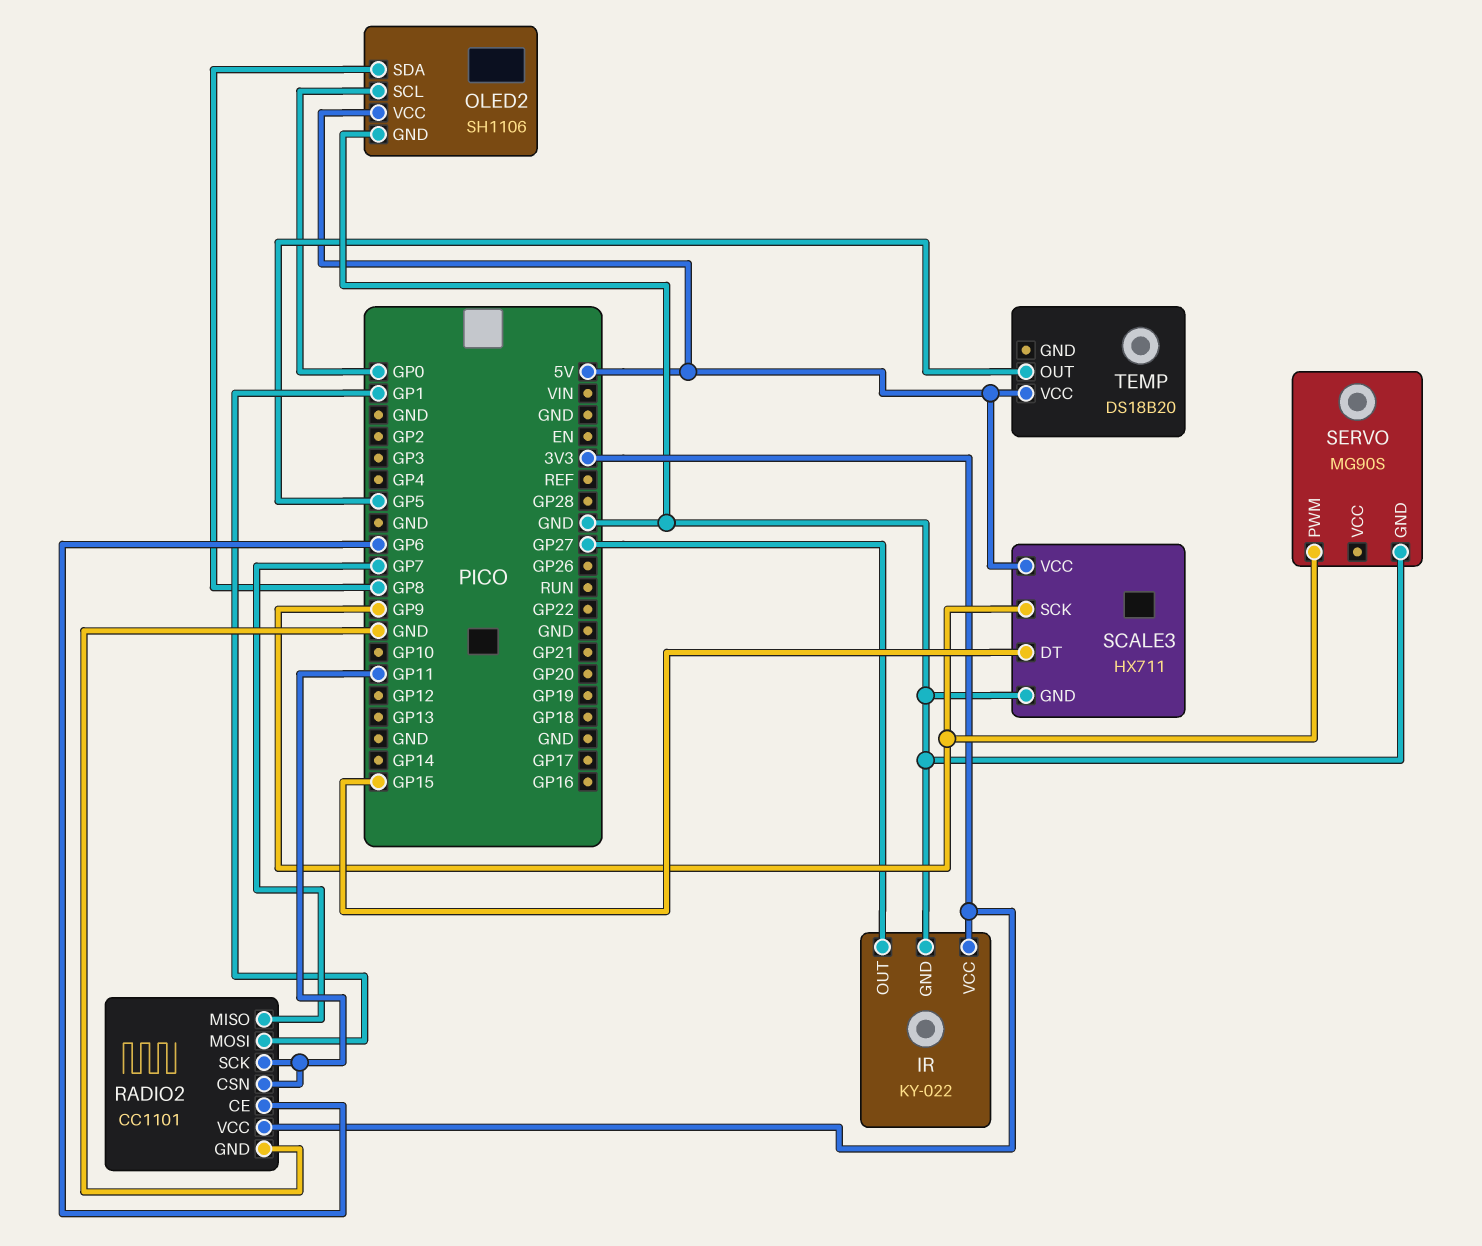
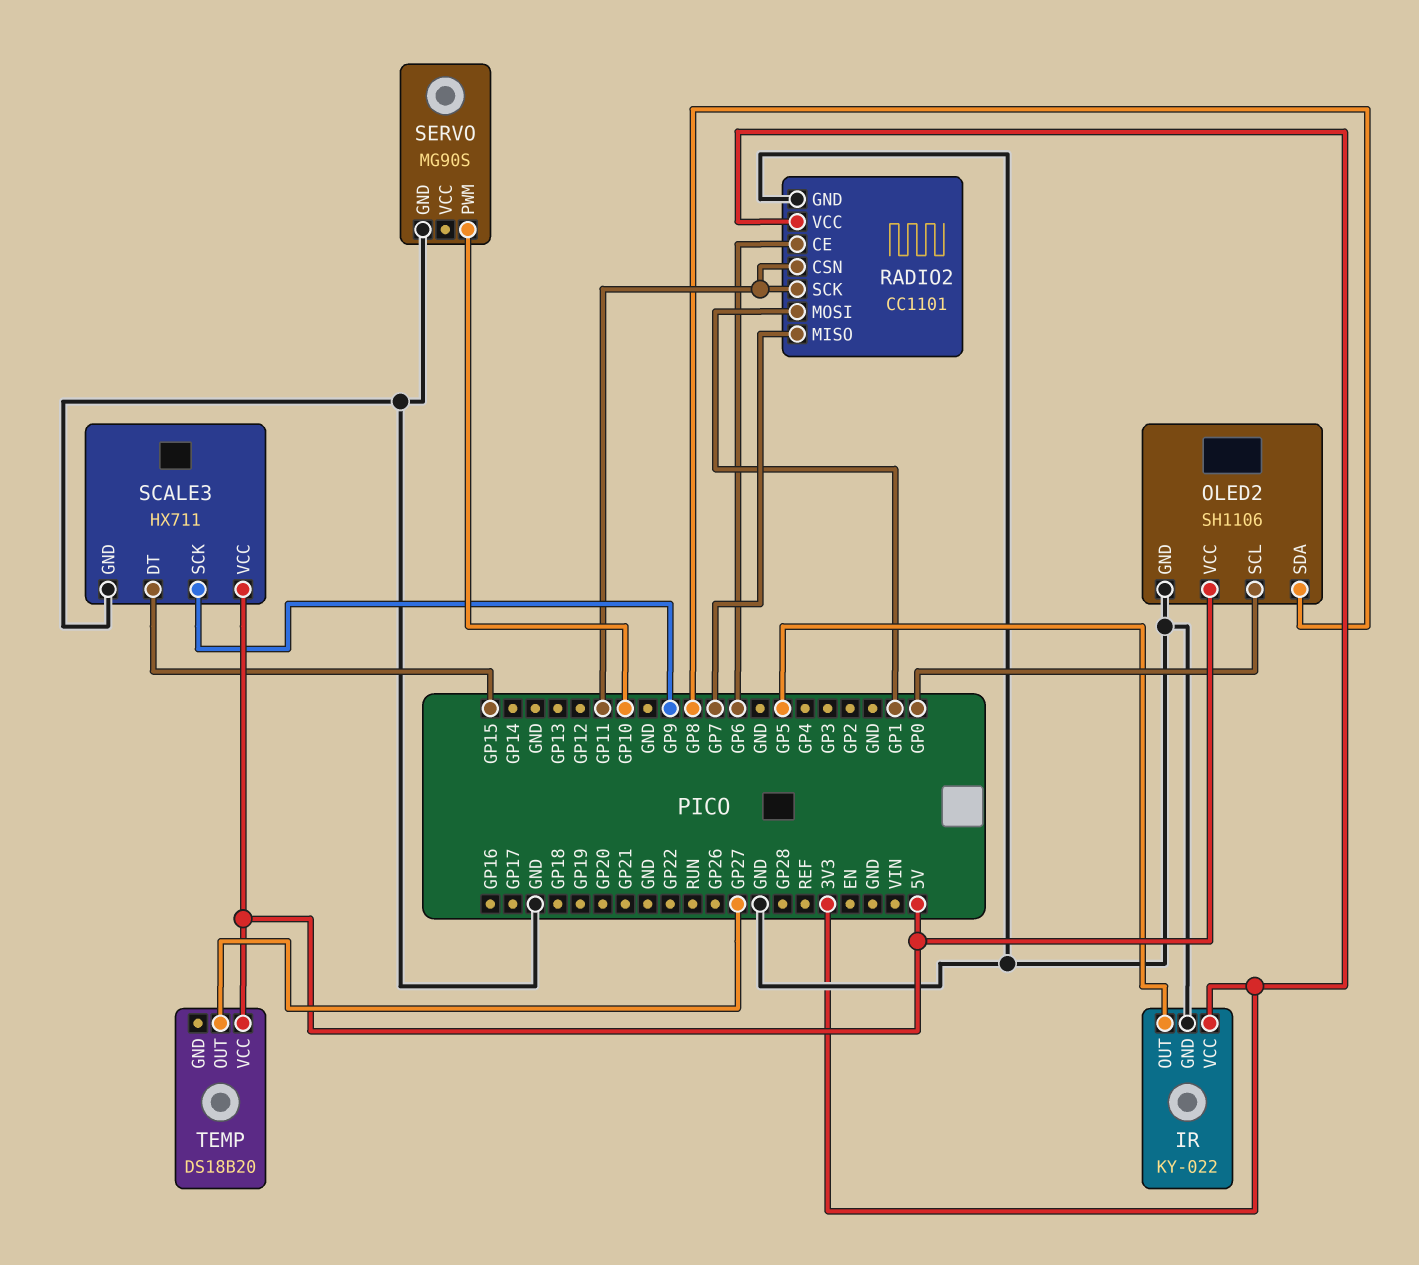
IR pin OUT: GP27 -> GP5
SERVO pin PWM: GP9 -> GP10
TEMP pin OUT: GP5 -> GP27

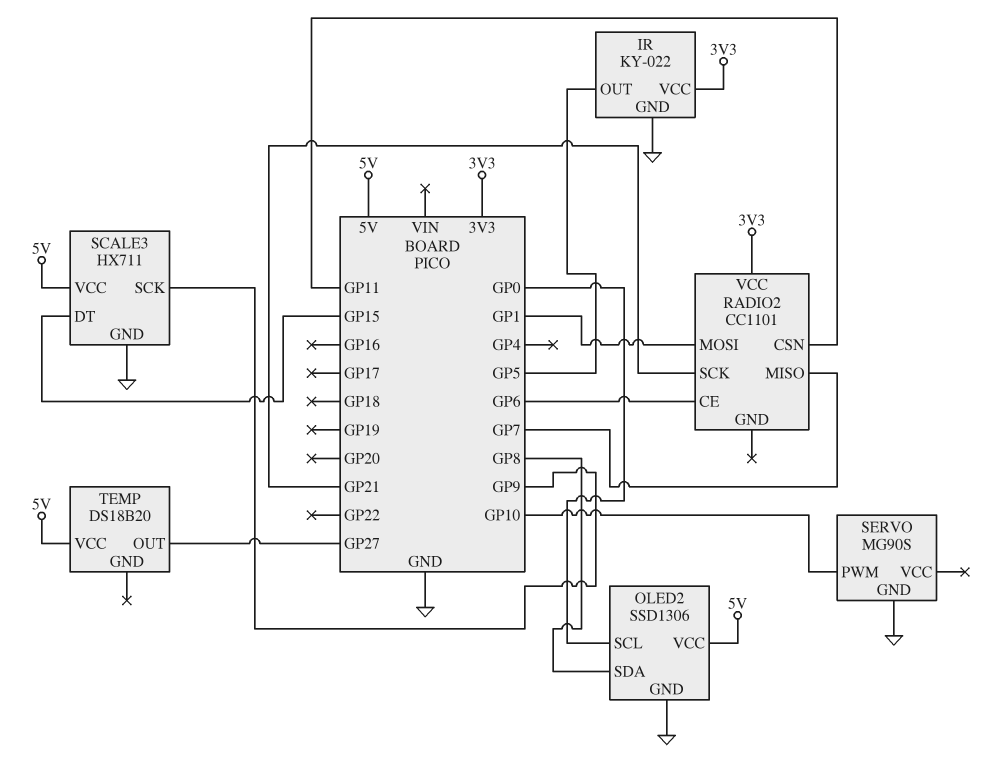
OLED2: SH1106 -> SSD1306
RADIO2 pin GND: GND -> none
RADIO2 pin SCK: GP11 -> GP21

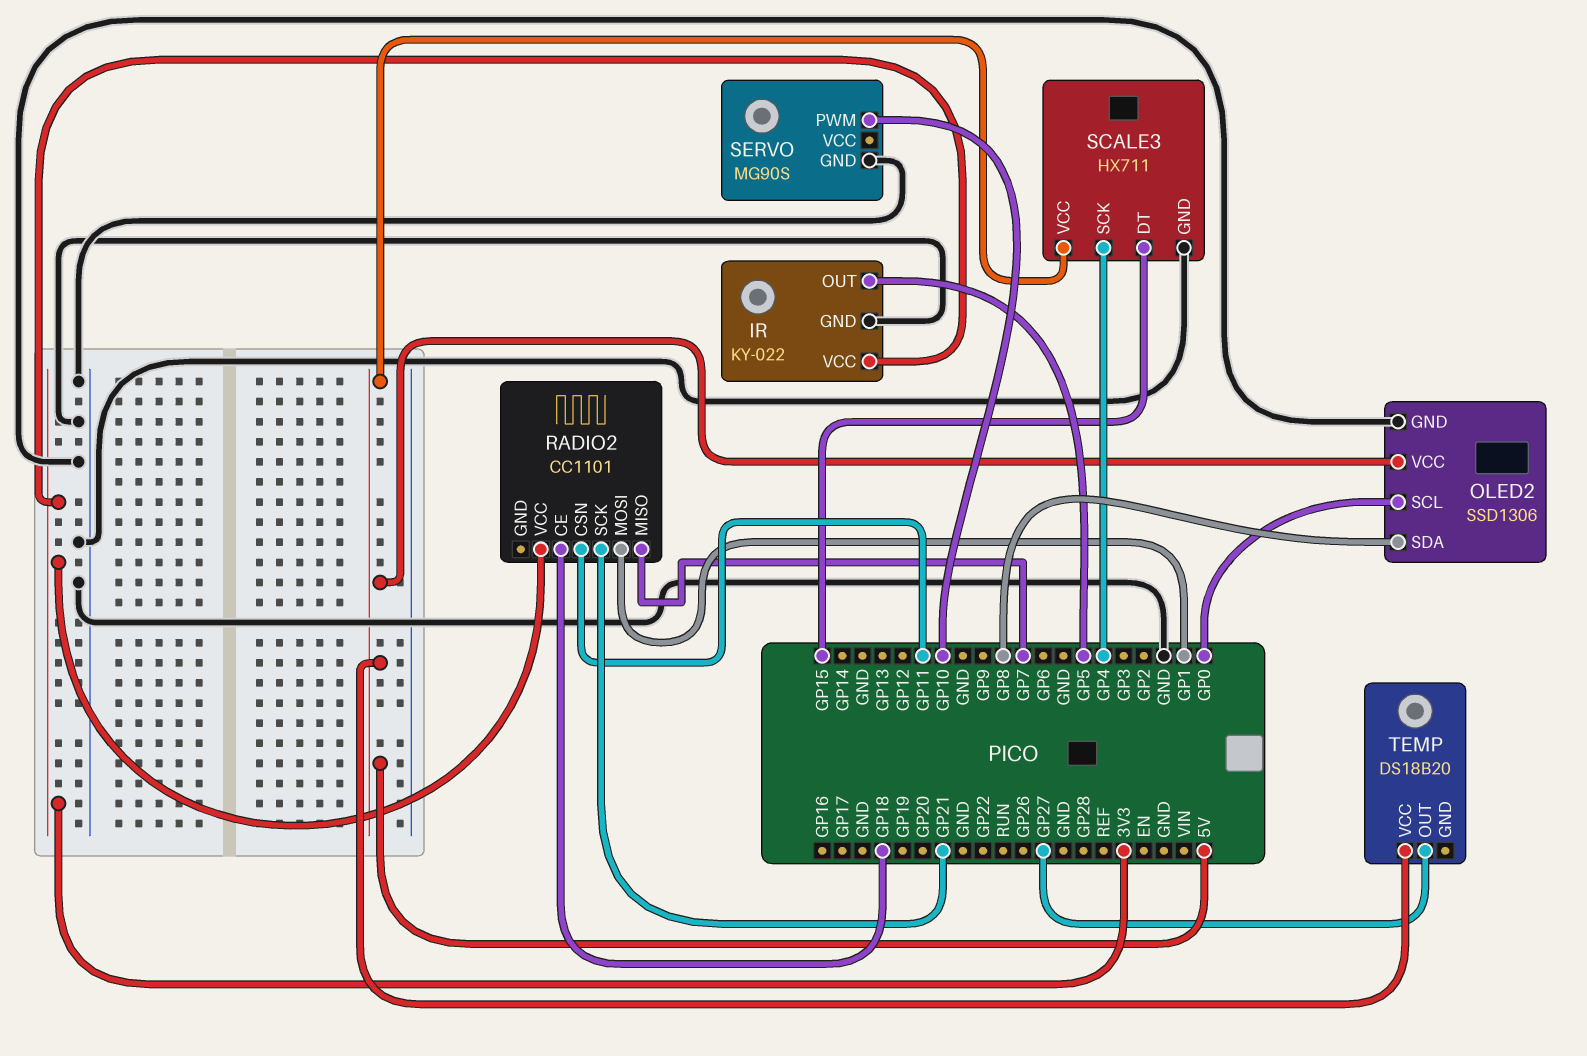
RADIO2 pin CE: GP6 -> GP18
SCALE3 pin SCK: GP9 -> GP4

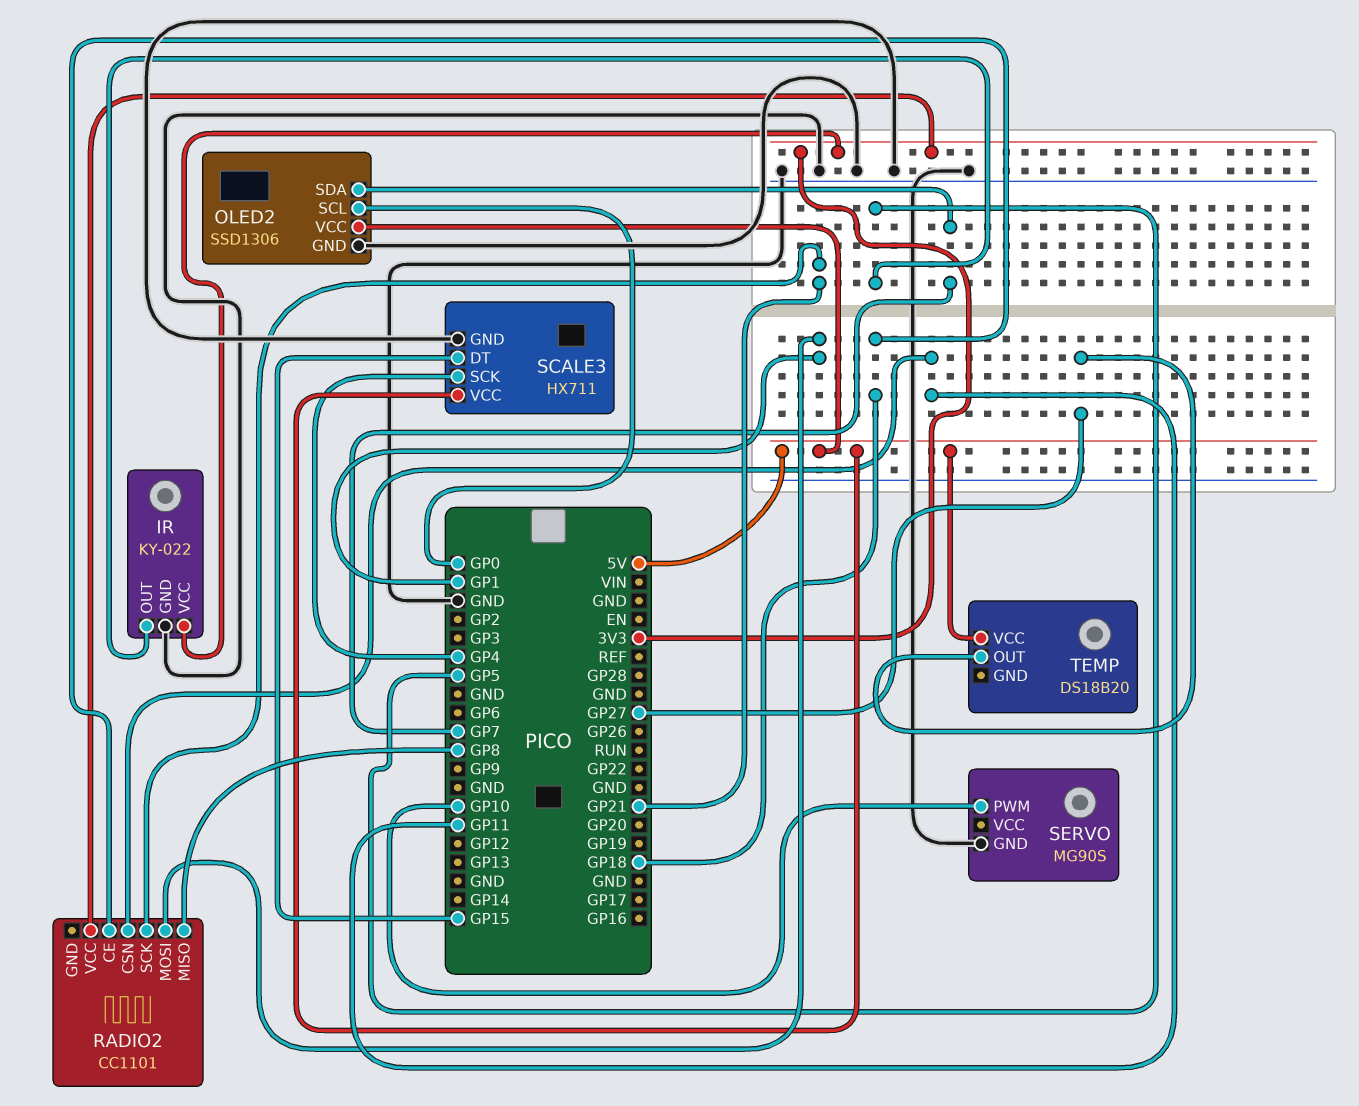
OLED2 pin SDA: GP8 -> GP7
RADIO2 pin MISO: GP7 -> GP8

